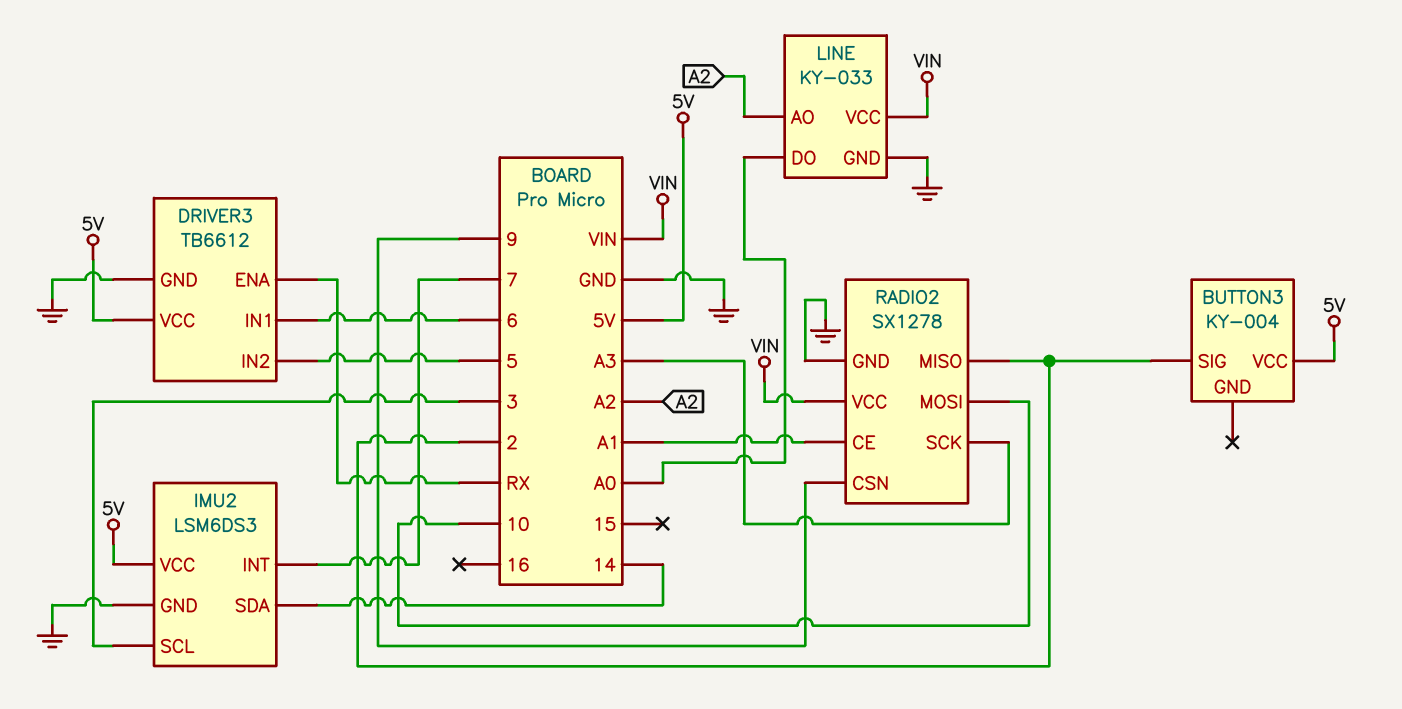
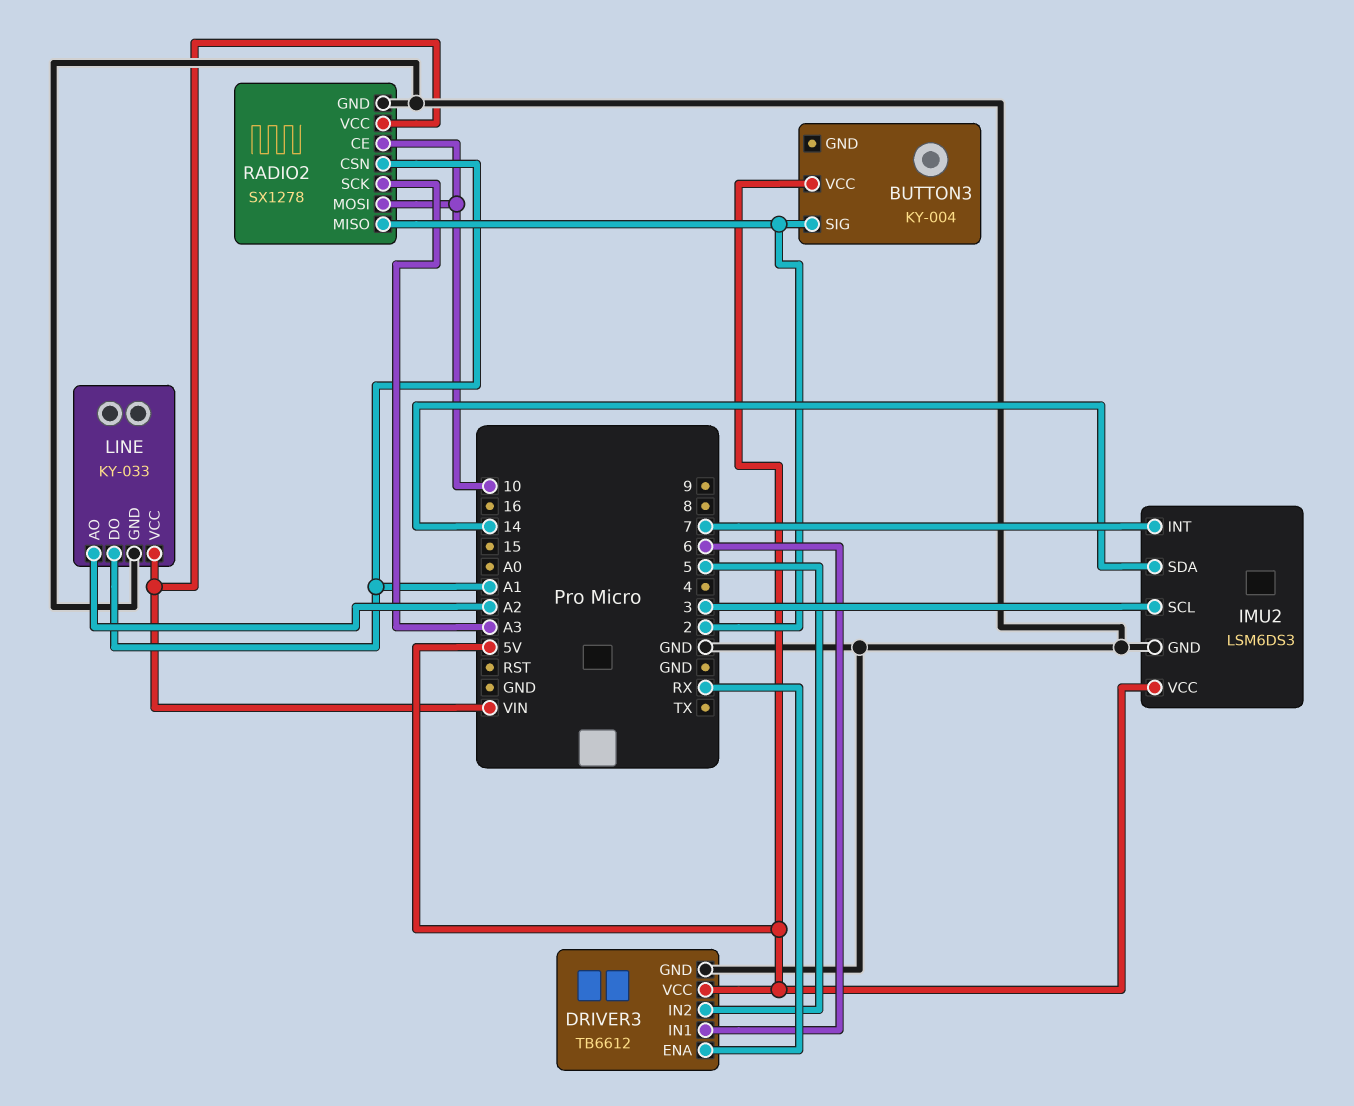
LINE pin DO: A0 -> A1
RADIO2 pin CE: A1 -> 10
RADIO2 pin CSN: 9 -> A1

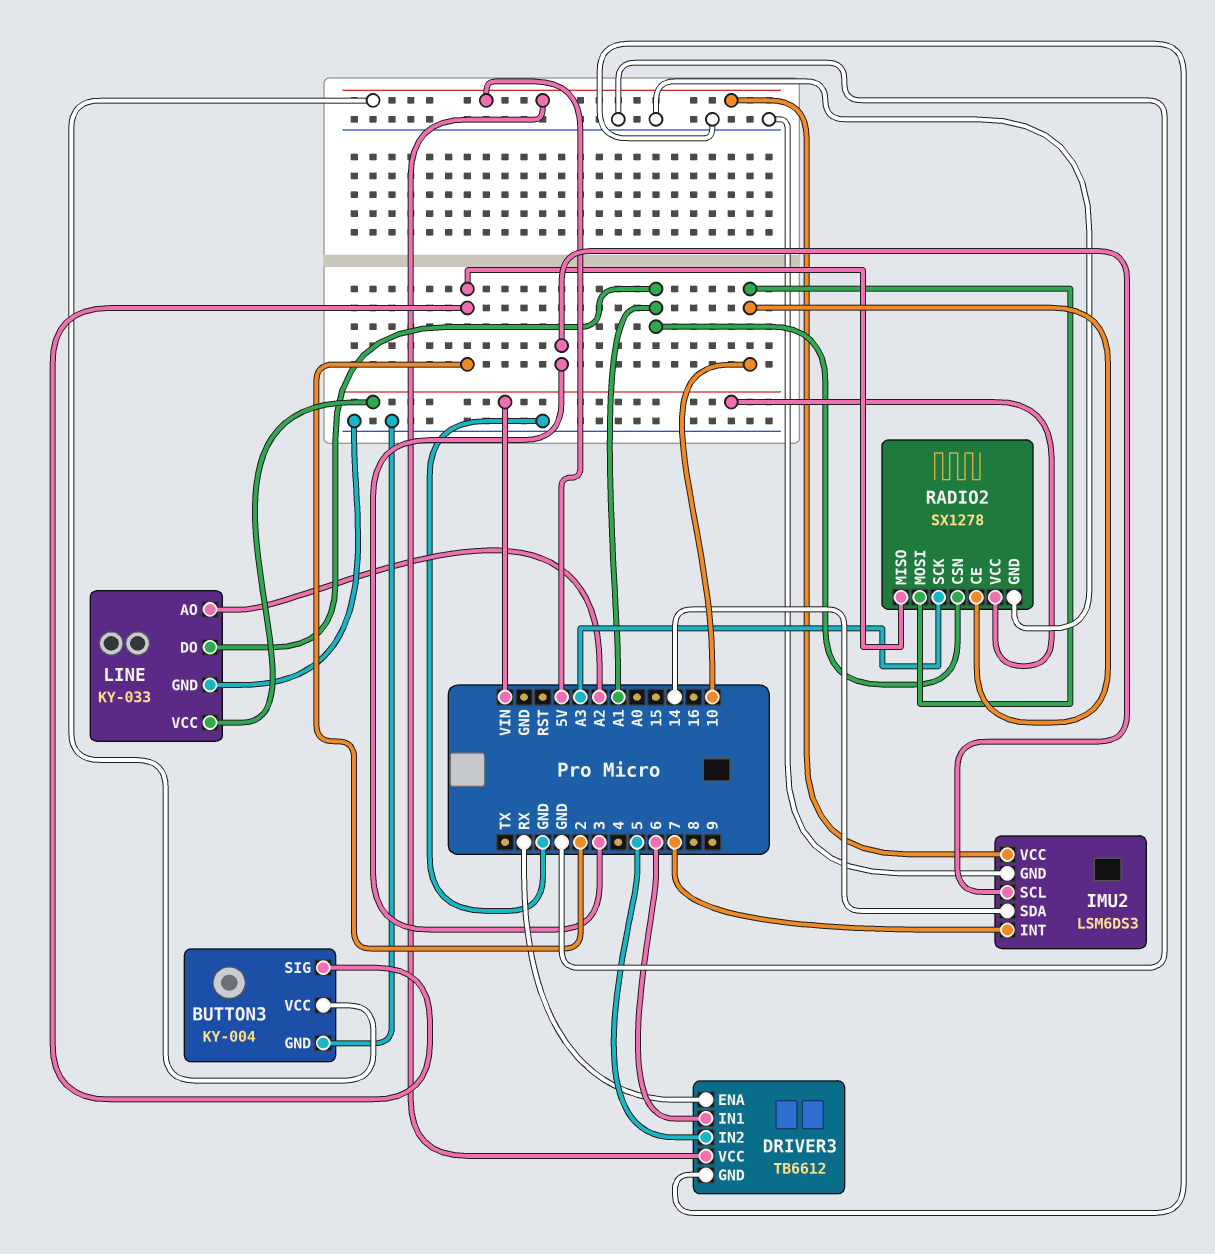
BUTTON3 pin GND: none -> GND

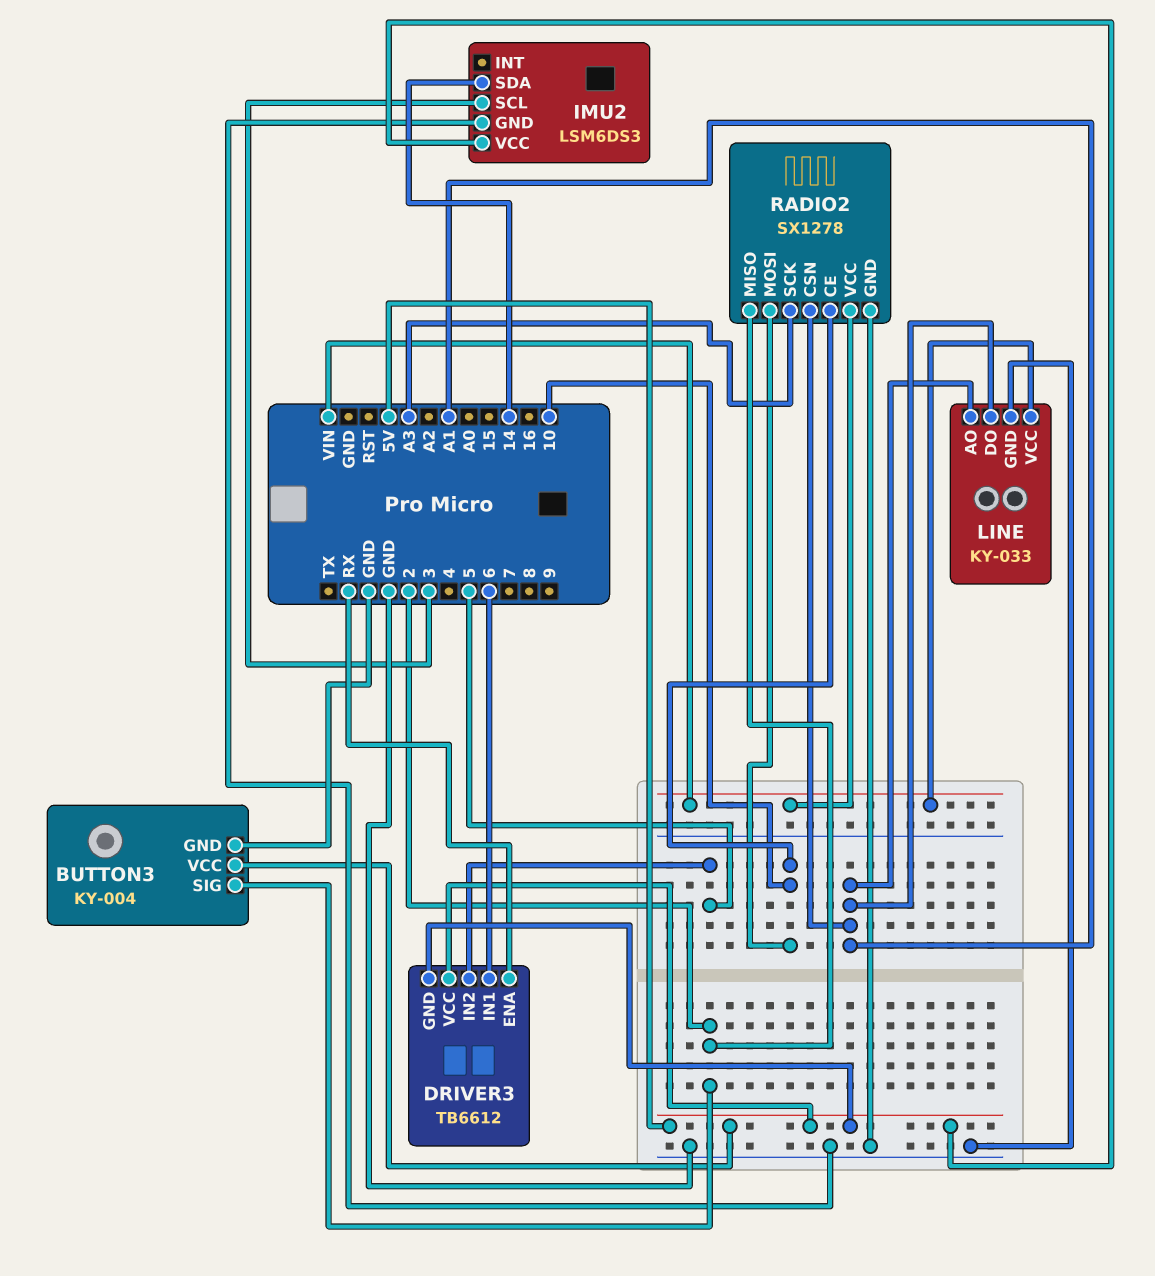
DRIVER3 pin GND: GND -> 5V
IMU2 pin INT: 7 -> none
LINE pin AO: A2 -> A1

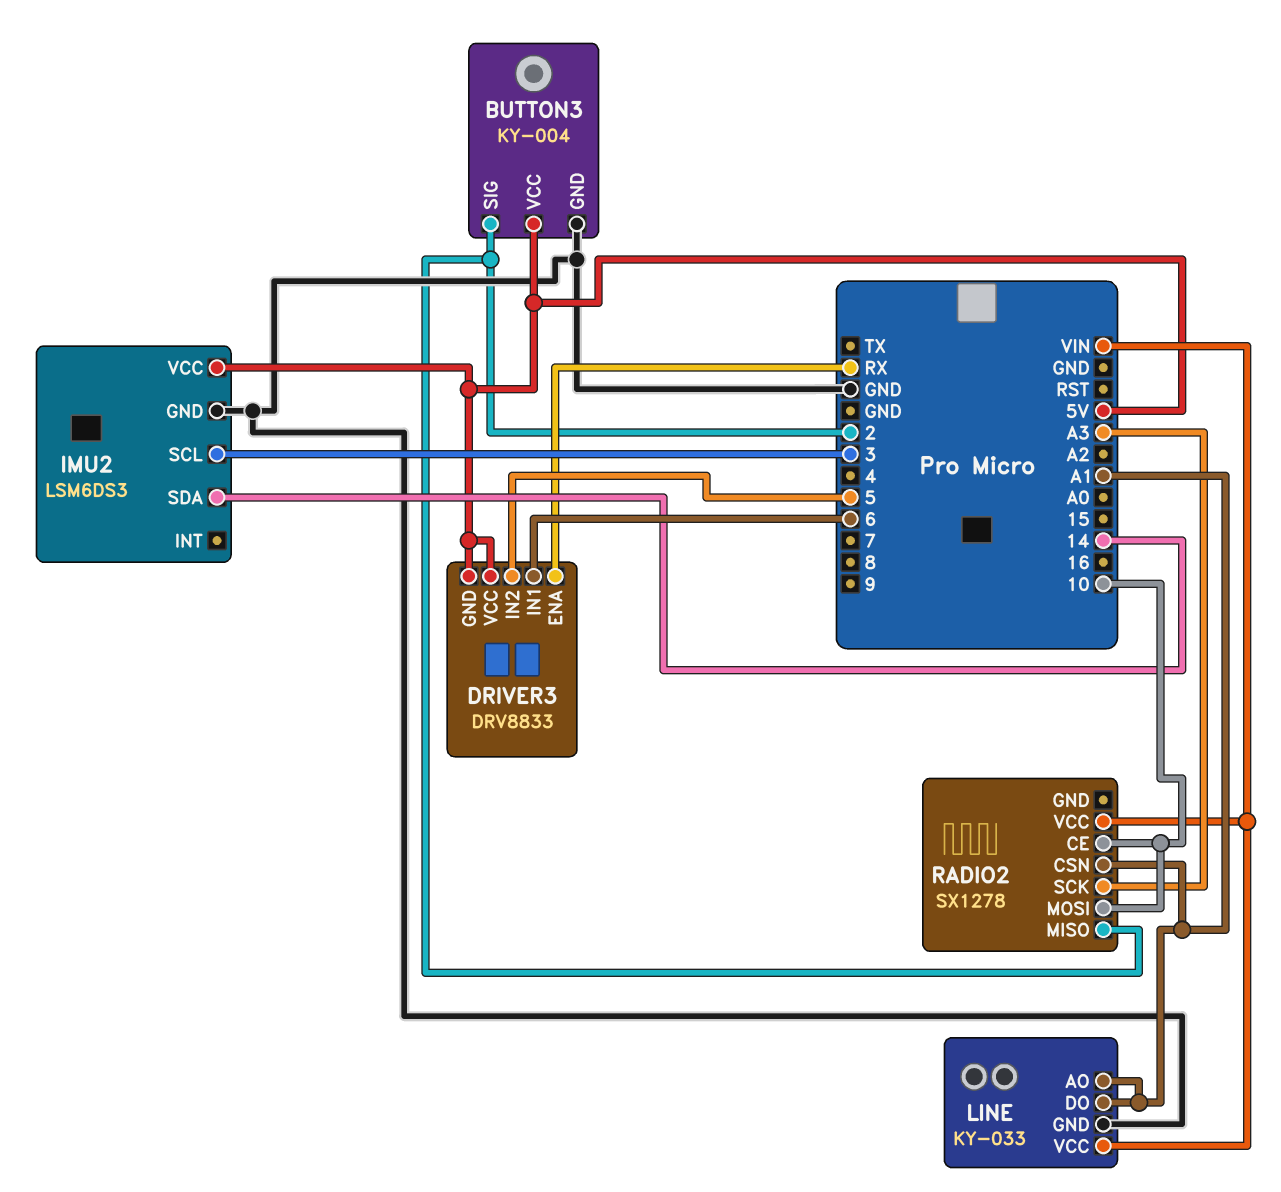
DRIVER3: TB6612 -> DRV8833
RADIO2 pin GND: GND -> none

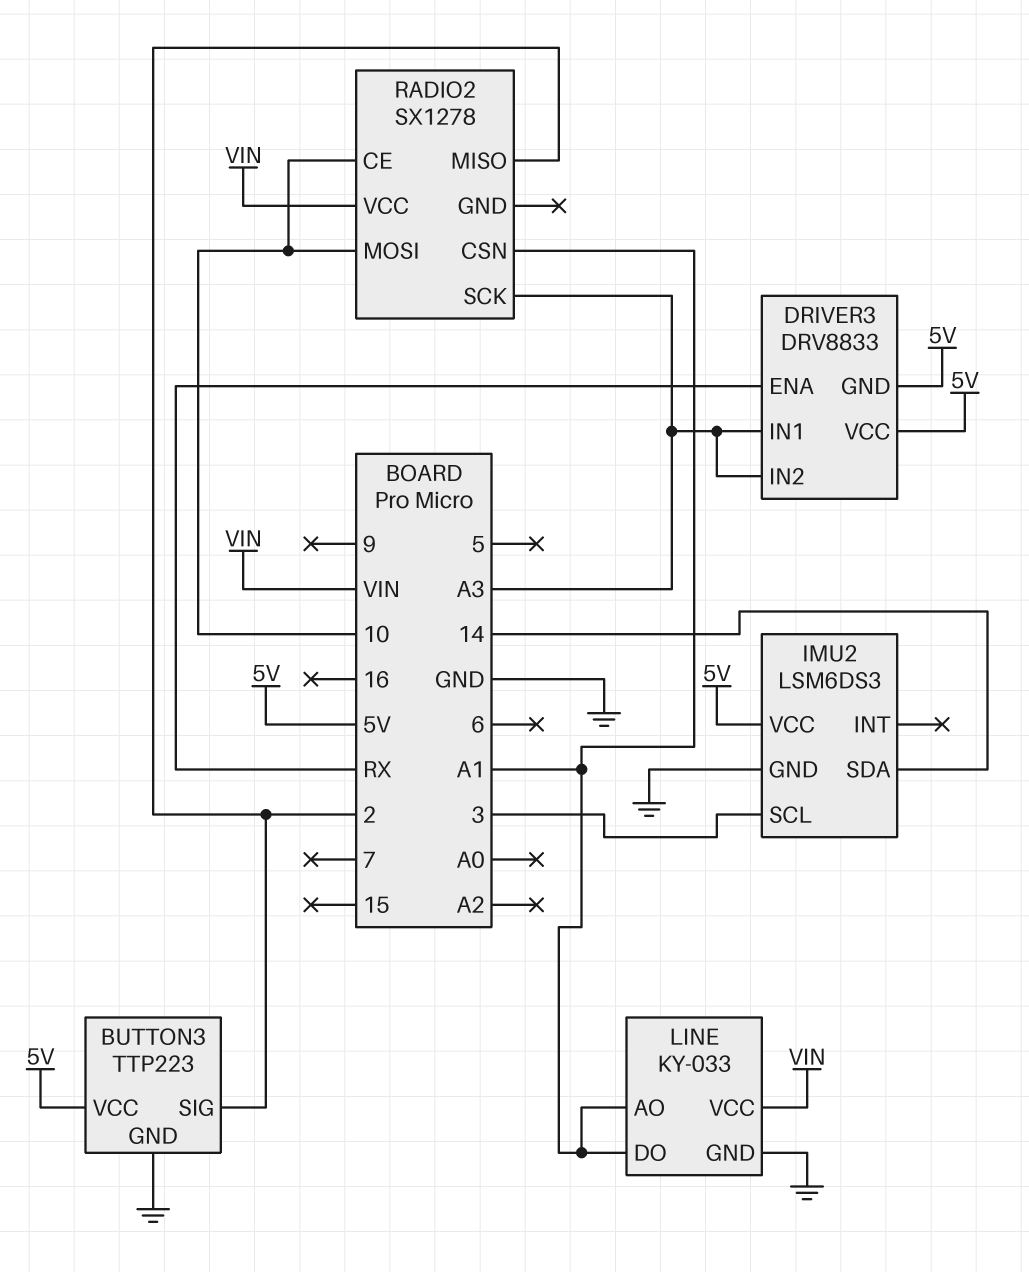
BUTTON3: KY-004 -> TTP223
DRIVER3 pin IN1: 6 -> A3
DRIVER3 pin IN2: 5 -> A3

